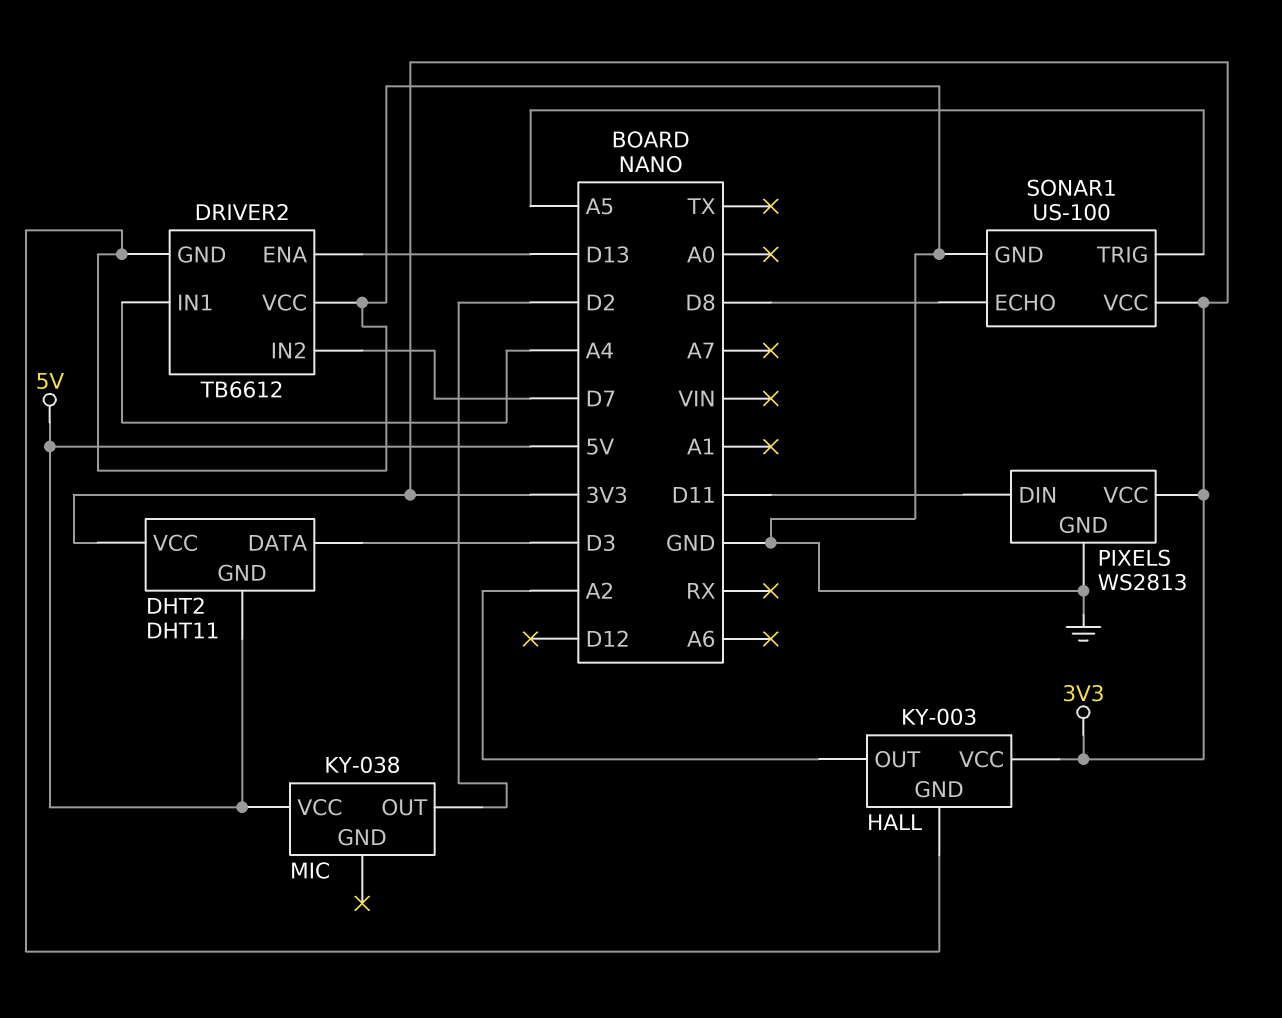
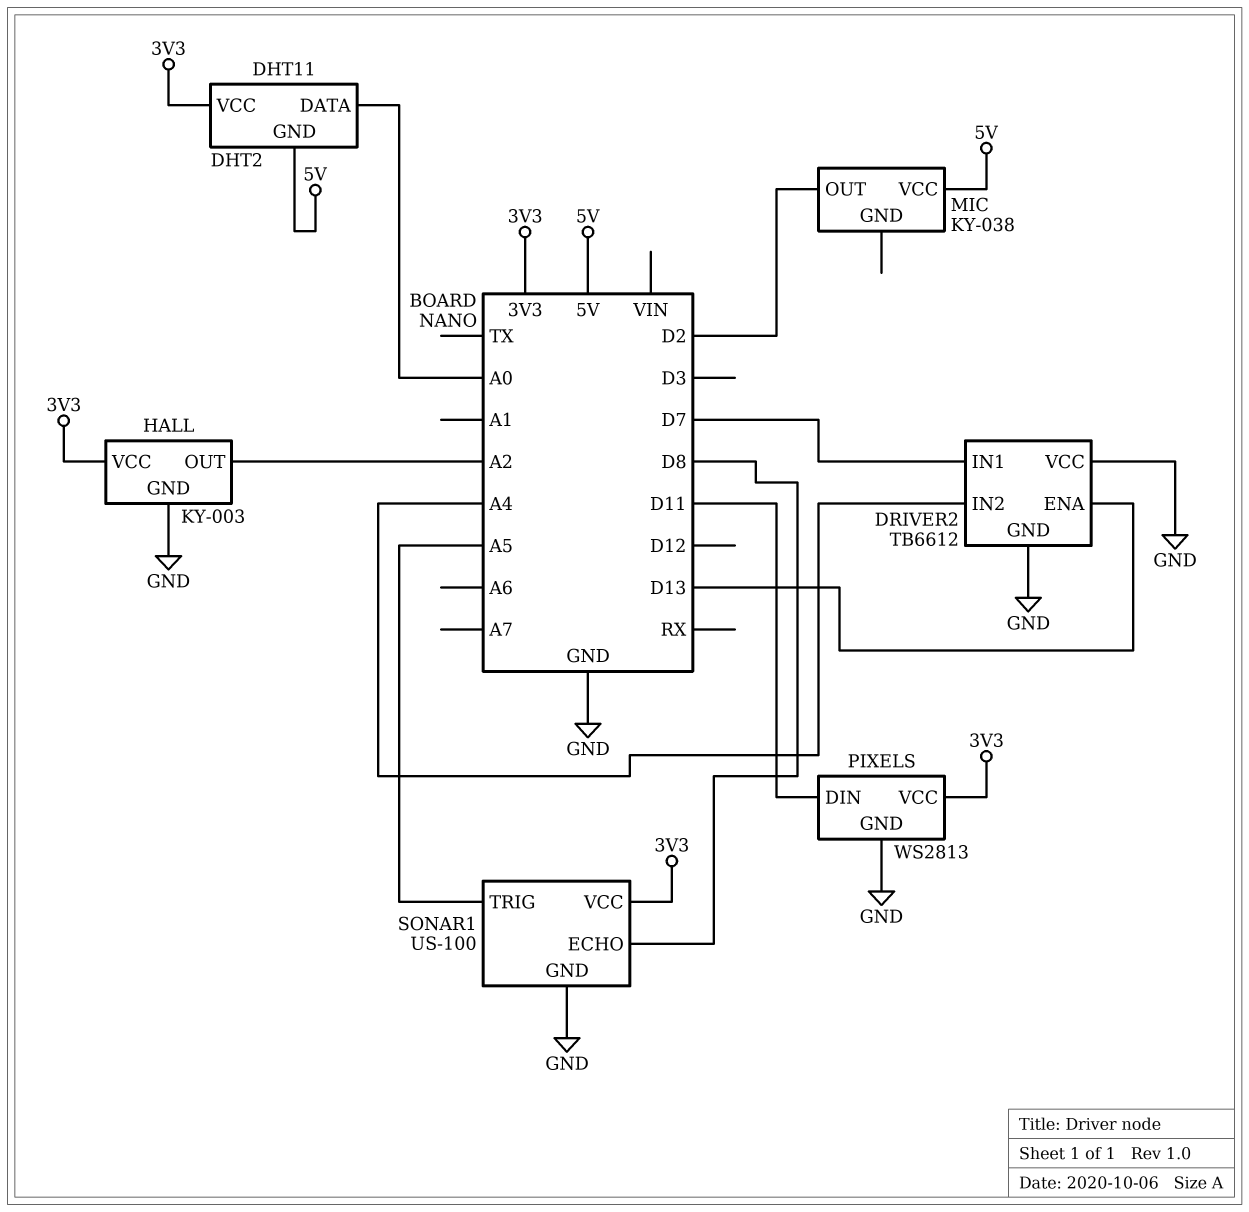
DHT2 pin DATA: D3 -> A0
DRIVER2 pin IN1: A4 -> D7
DRIVER2 pin IN2: D7 -> A4

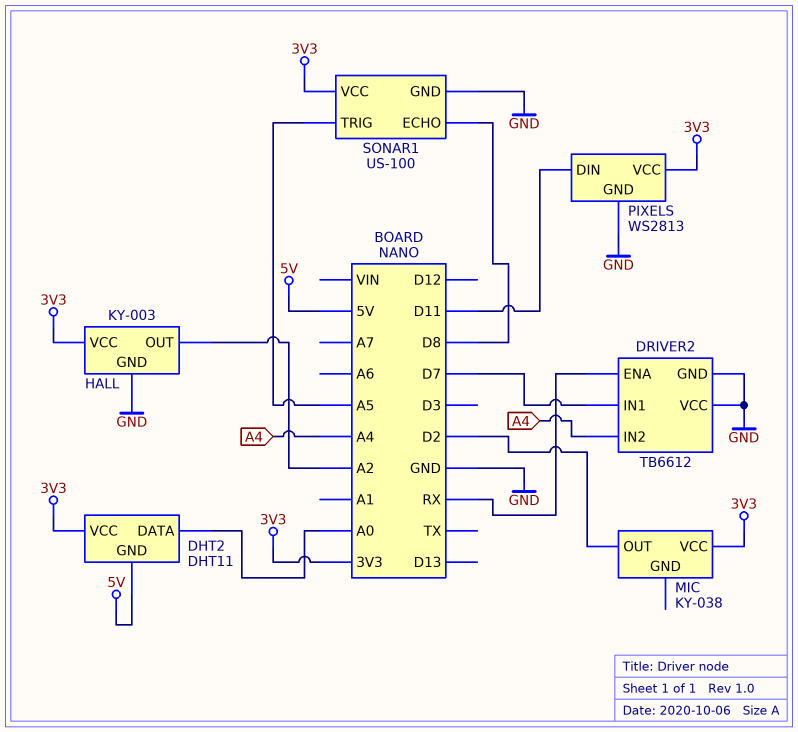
DRIVER2 pin ENA: D13 -> RX
MIC pin VCC: 5V -> 3V3

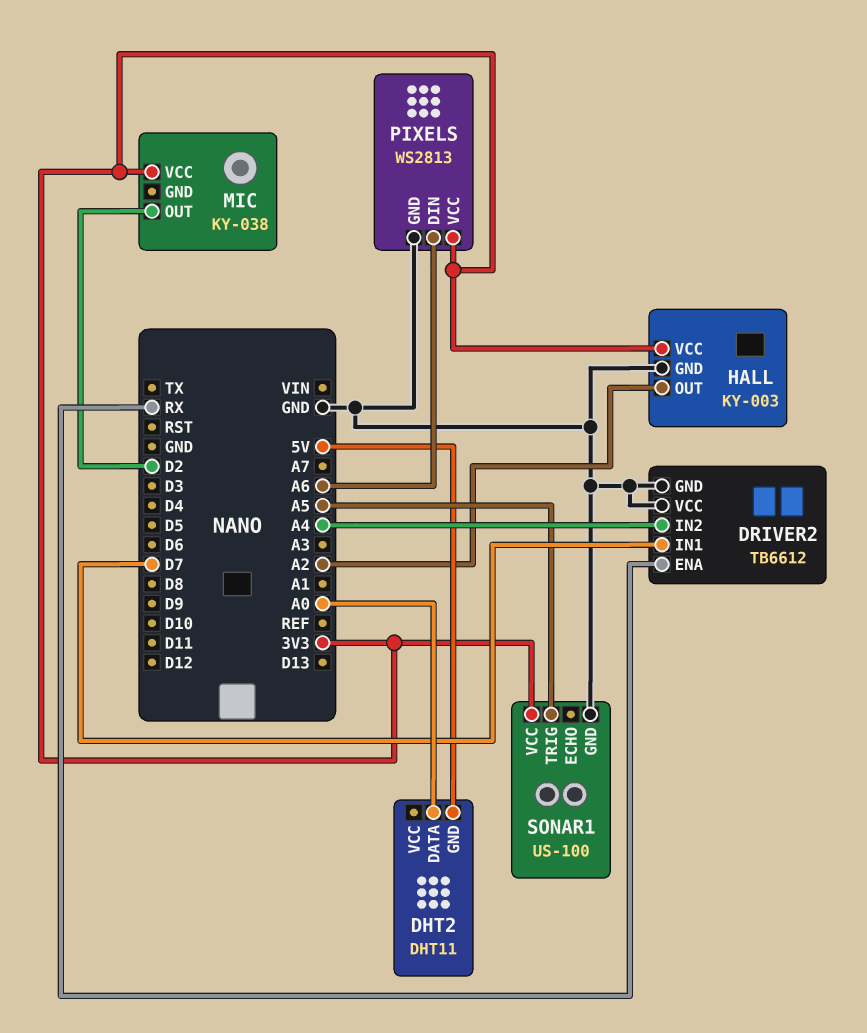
DHT2 pin VCC: 3V3 -> none
PIXELS pin DIN: D11 -> A6
SONAR1 pin ECHO: D8 -> none

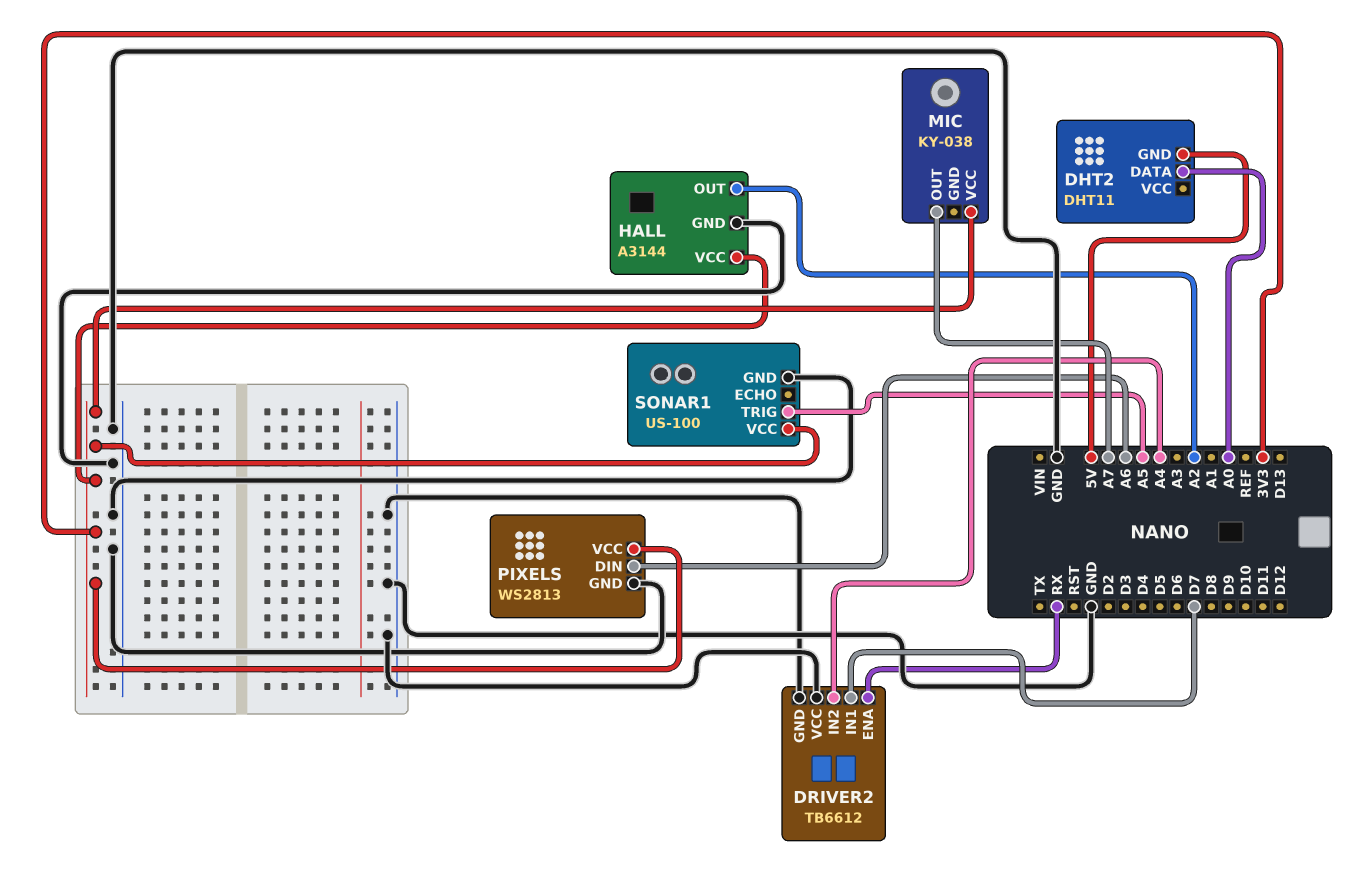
HALL: KY-003 -> A3144
MIC pin OUT: D2 -> A7

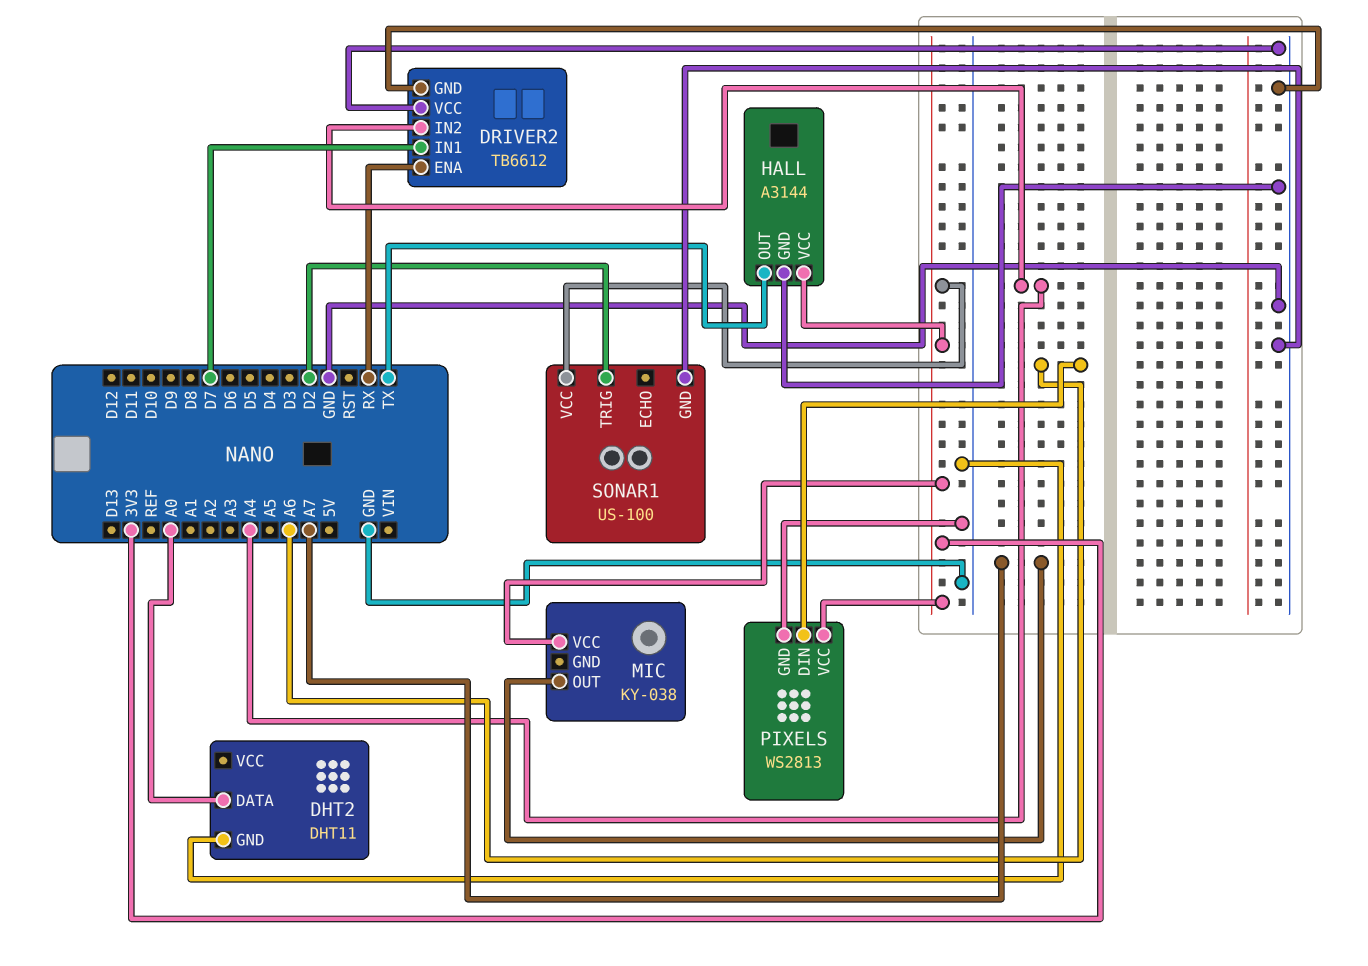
DHT2 pin GND: 5V -> GND
HALL pin OUT: A2 -> TX
SONAR1 pin TRIG: A5 -> D2

